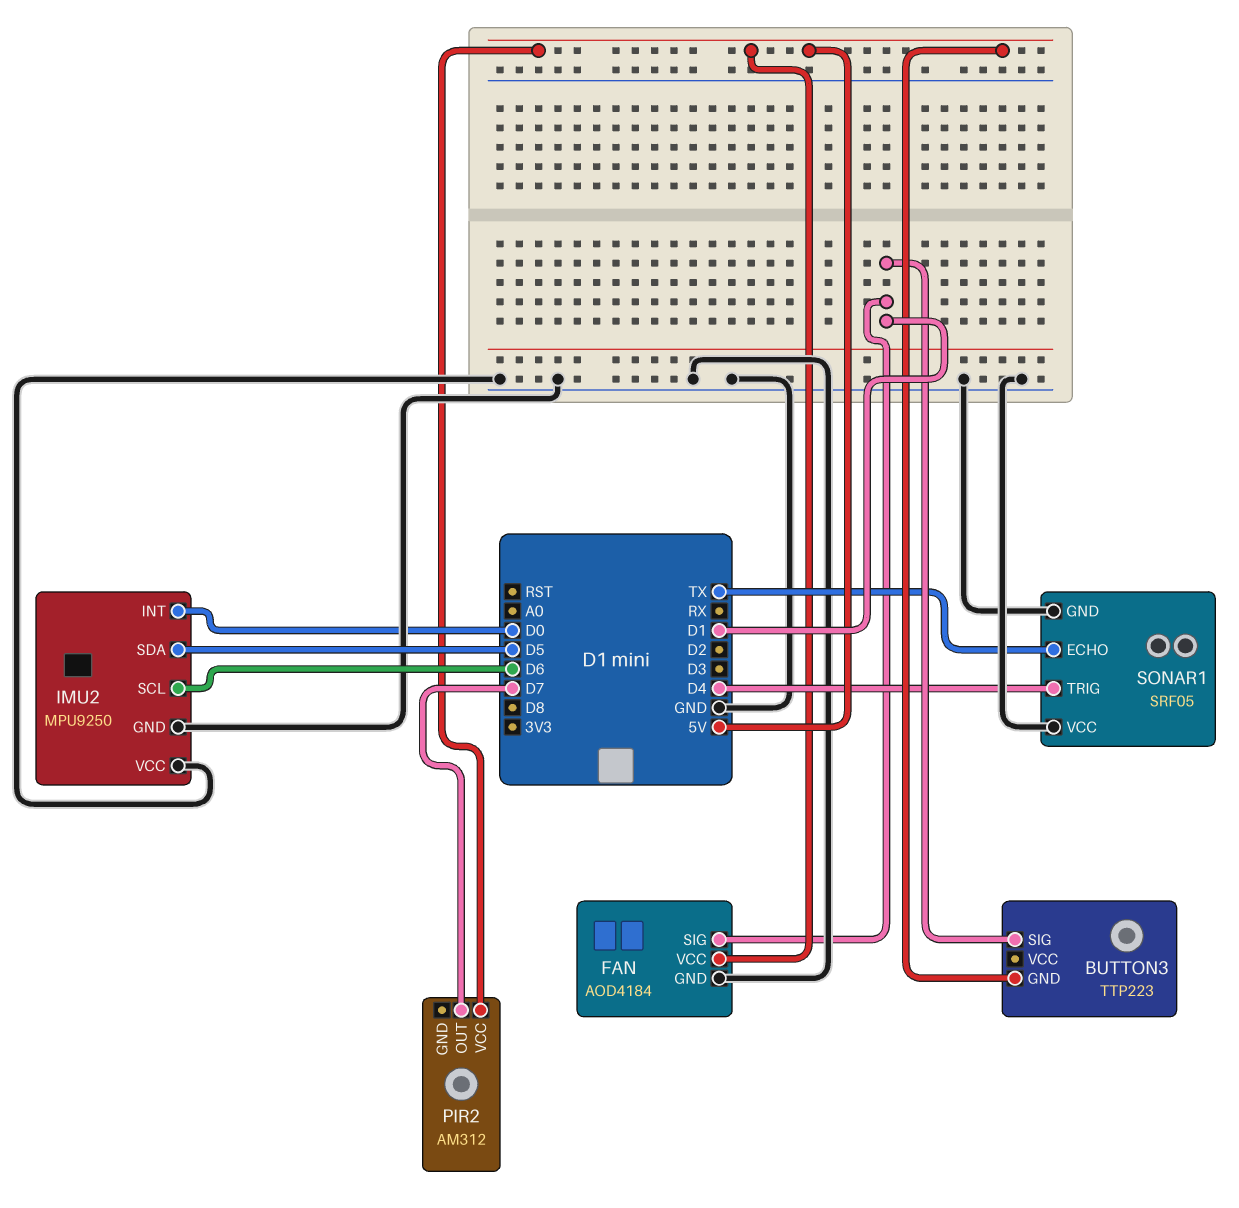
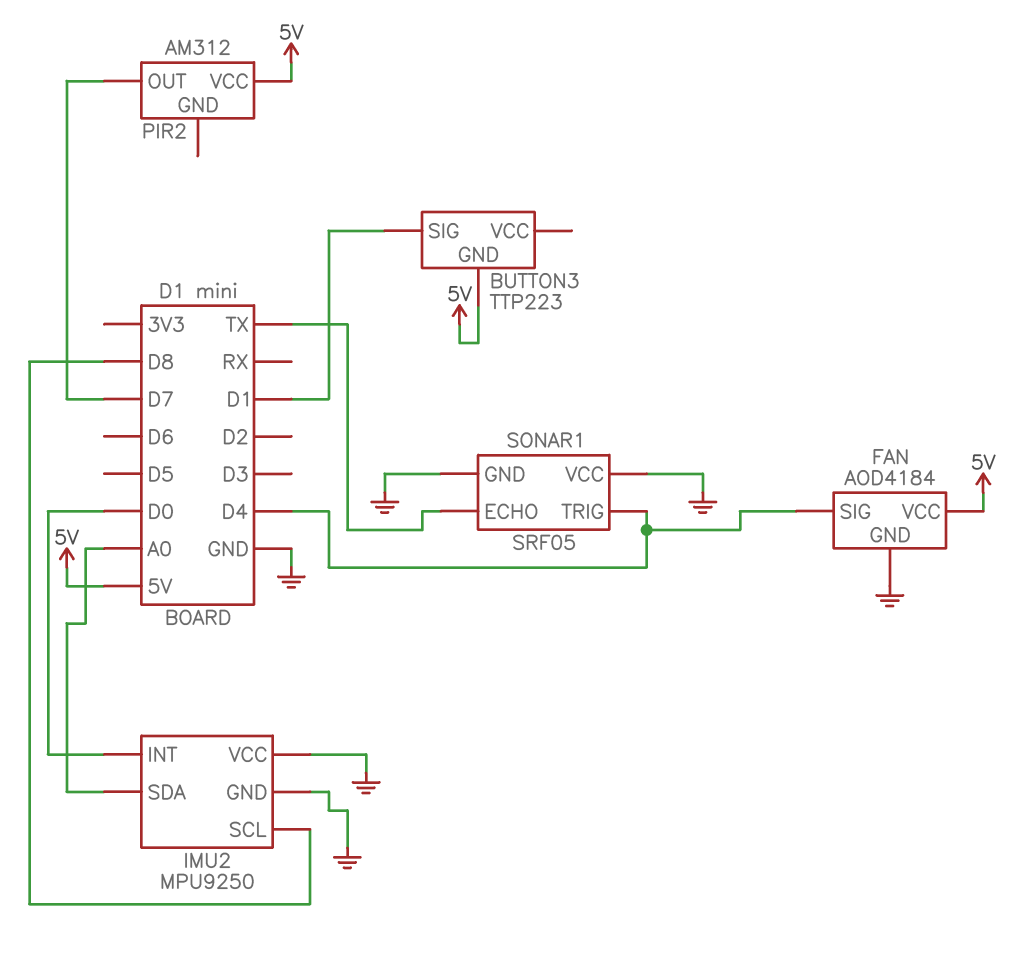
FAN pin SIG: D1 -> D4
IMU2 pin SCL: D6 -> D8
IMU2 pin SDA: D5 -> A0

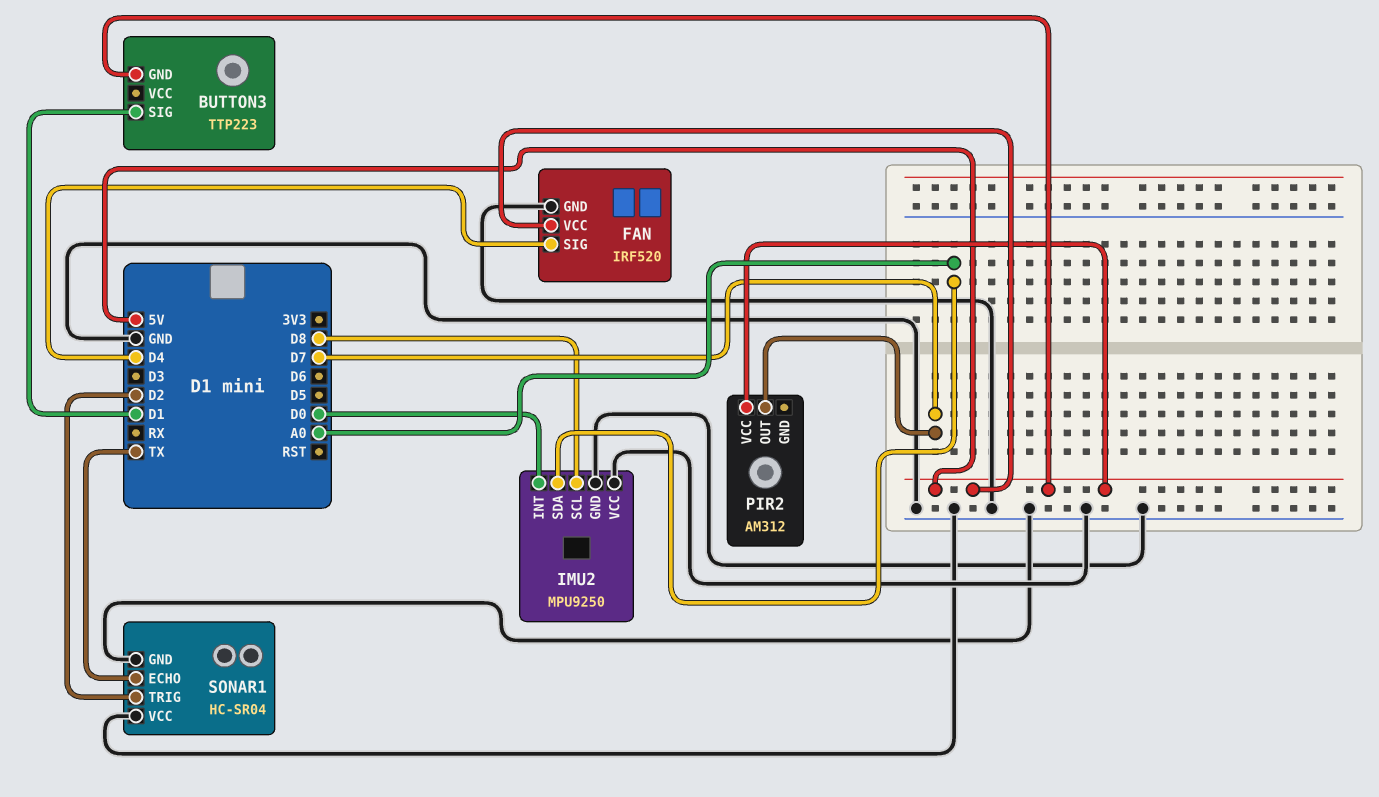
FAN: AOD4184 -> IRF520
SONAR1: SRF05 -> HC-SR04
SONAR1 pin TRIG: D4 -> D2

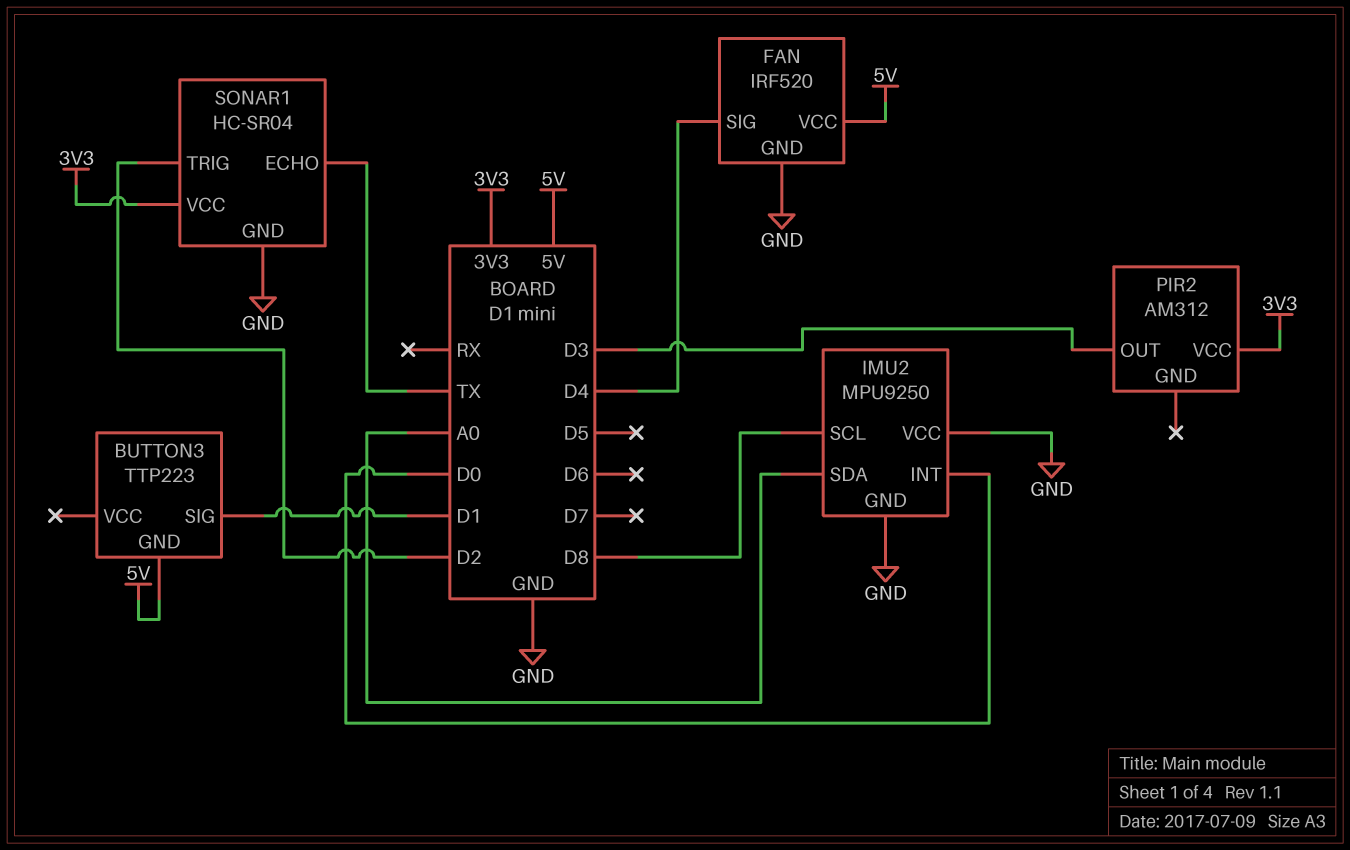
PIR2 pin OUT: D7 -> D3
PIR2 pin VCC: 5V -> 3V3
SONAR1 pin VCC: GND -> 3V3

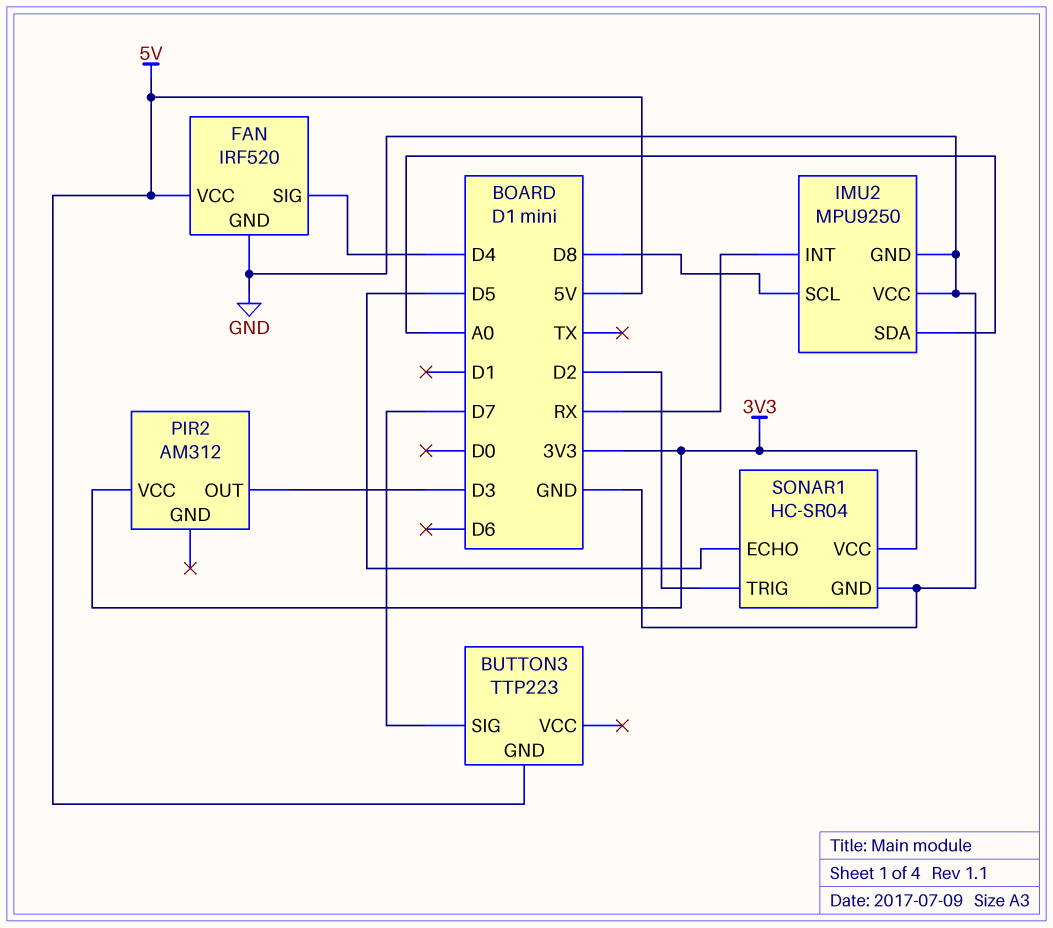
BUTTON3 pin SIG: D1 -> D7
IMU2 pin INT: D0 -> RX
SONAR1 pin ECHO: TX -> D5

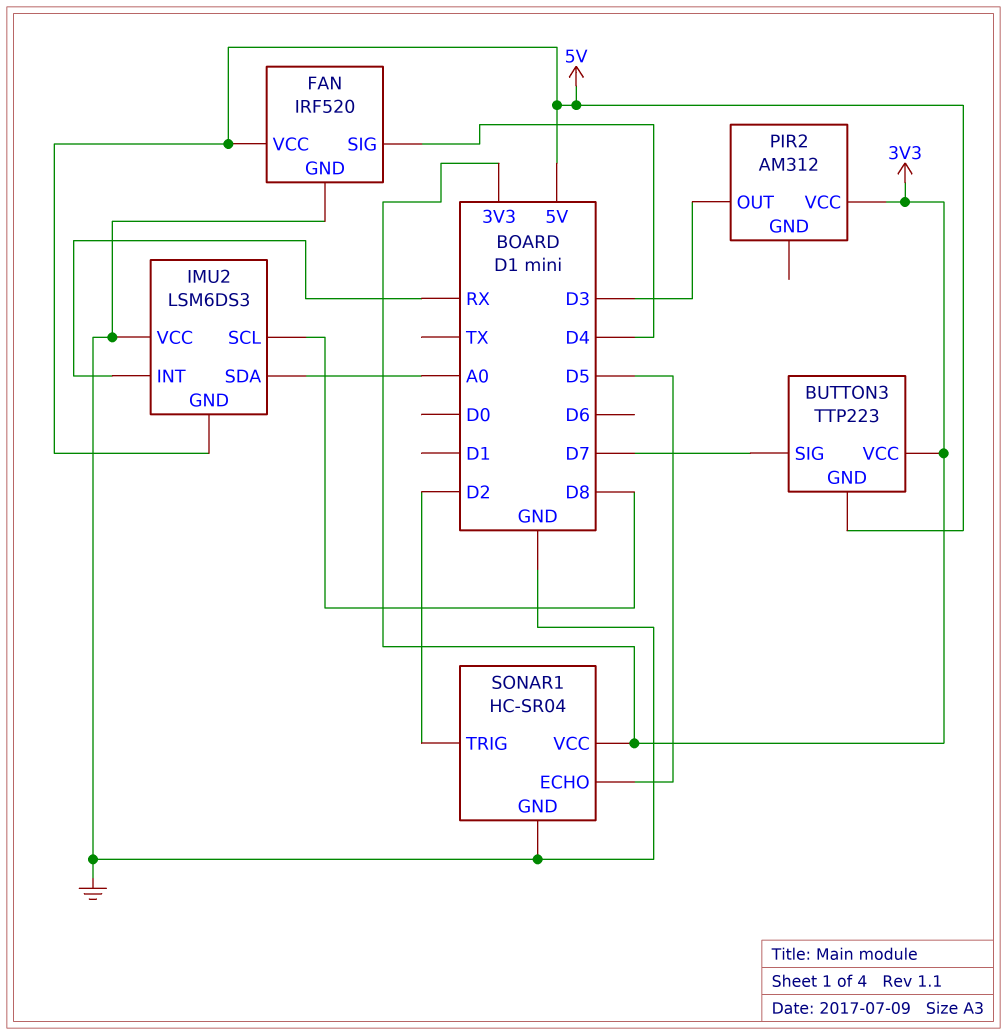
BUTTON3 pin VCC: none -> 3V3
IMU2: MPU9250 -> LSM6DS3
IMU2 pin GND: GND -> 5V

